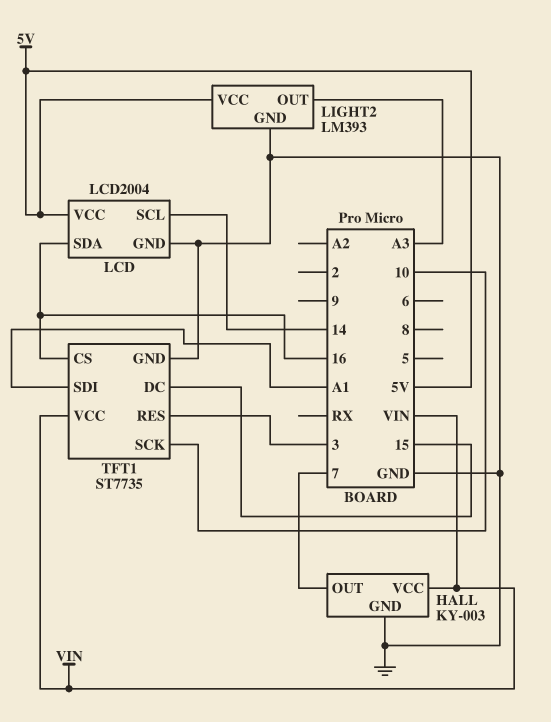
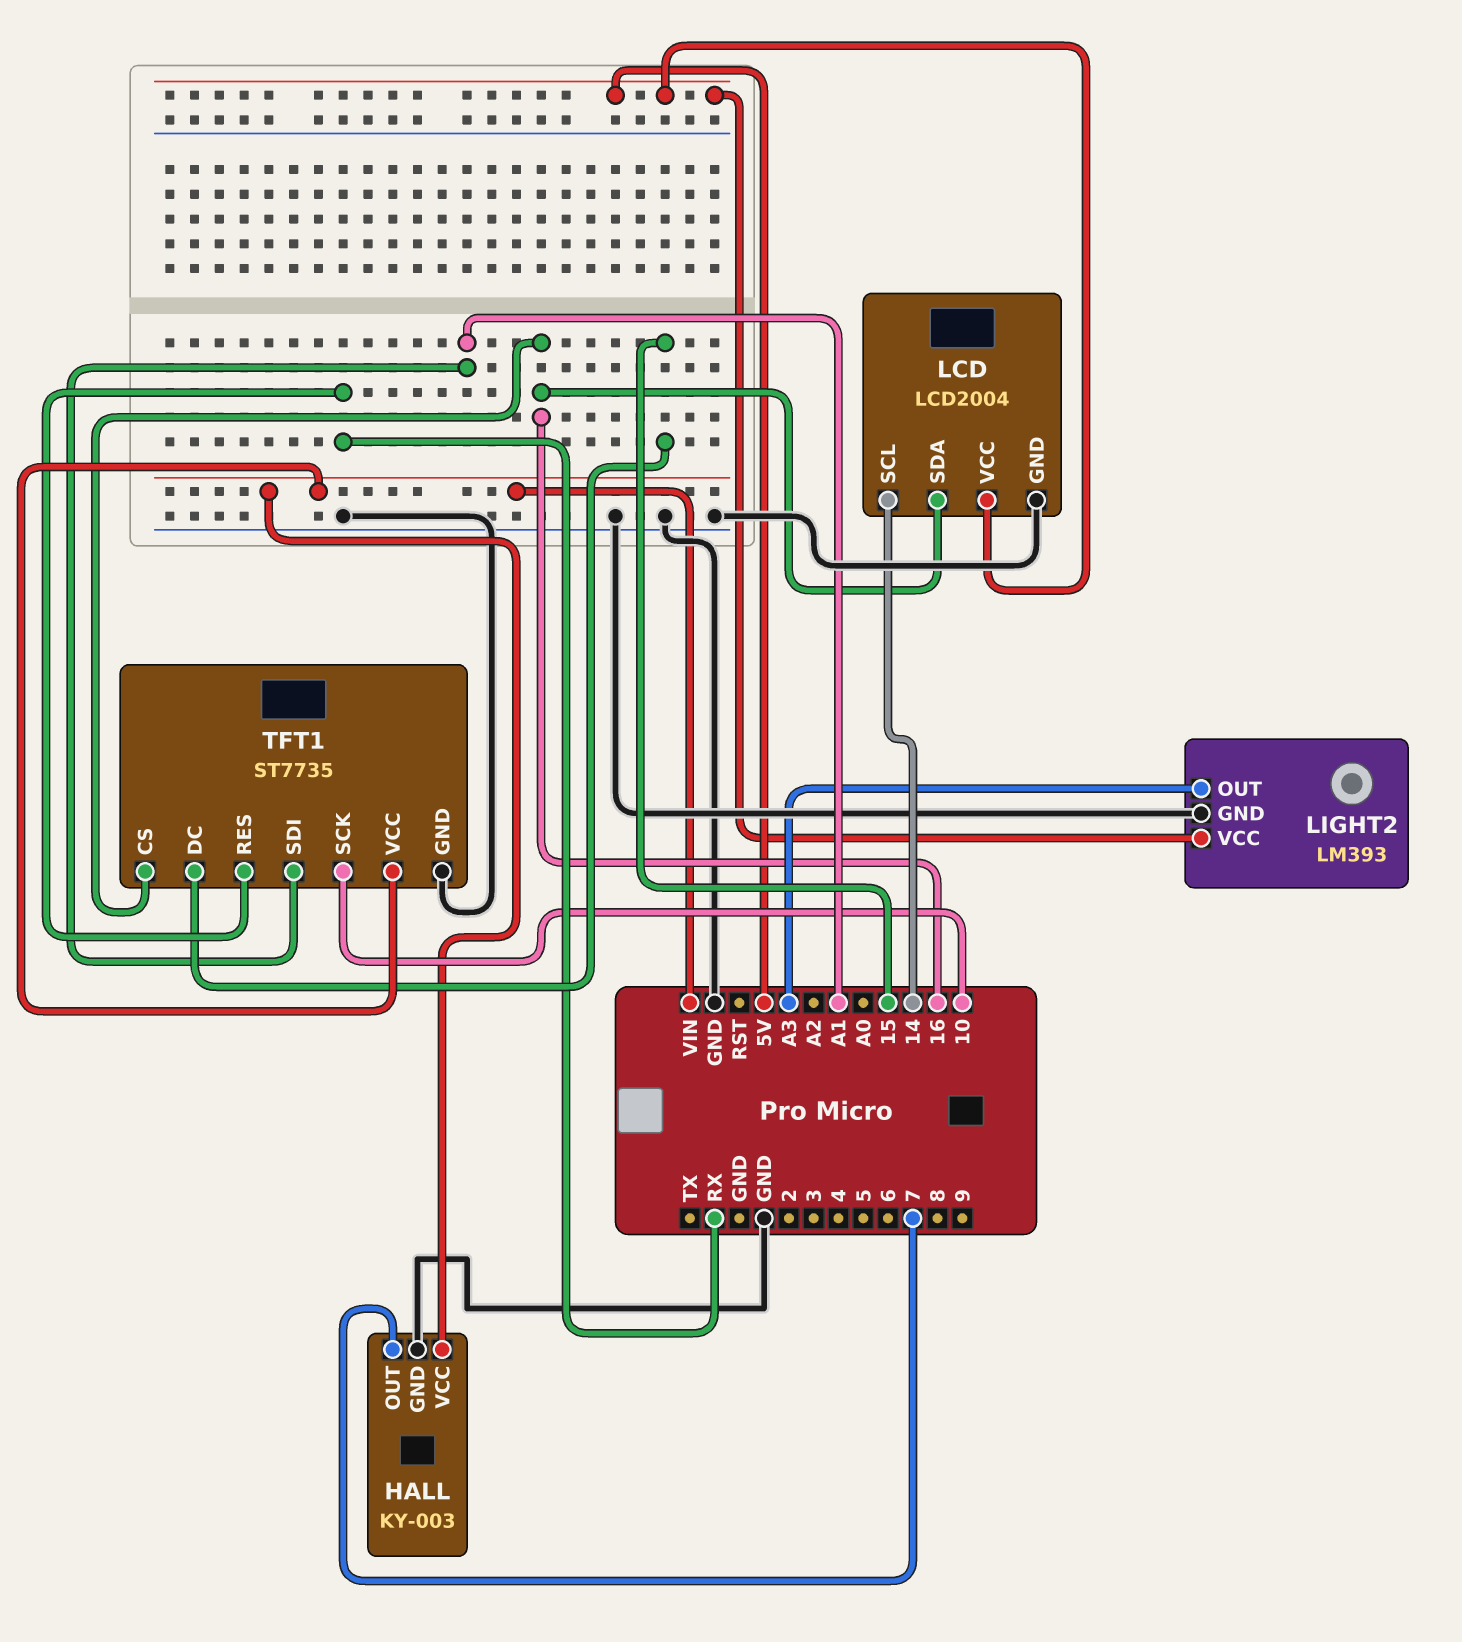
TFT1 pin RES: 3 -> RX

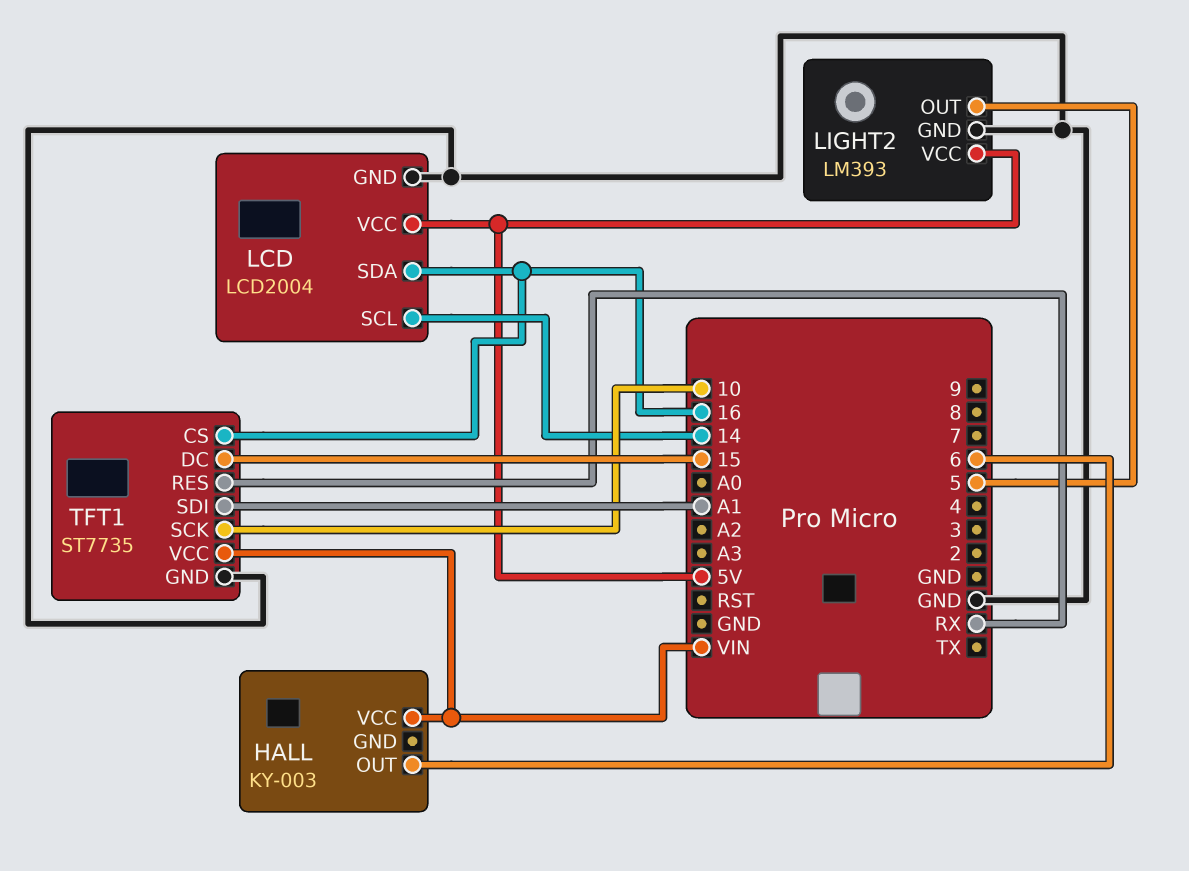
HALL pin GND: GND -> none
HALL pin OUT: 7 -> 6
LIGHT2 pin OUT: A3 -> 5

